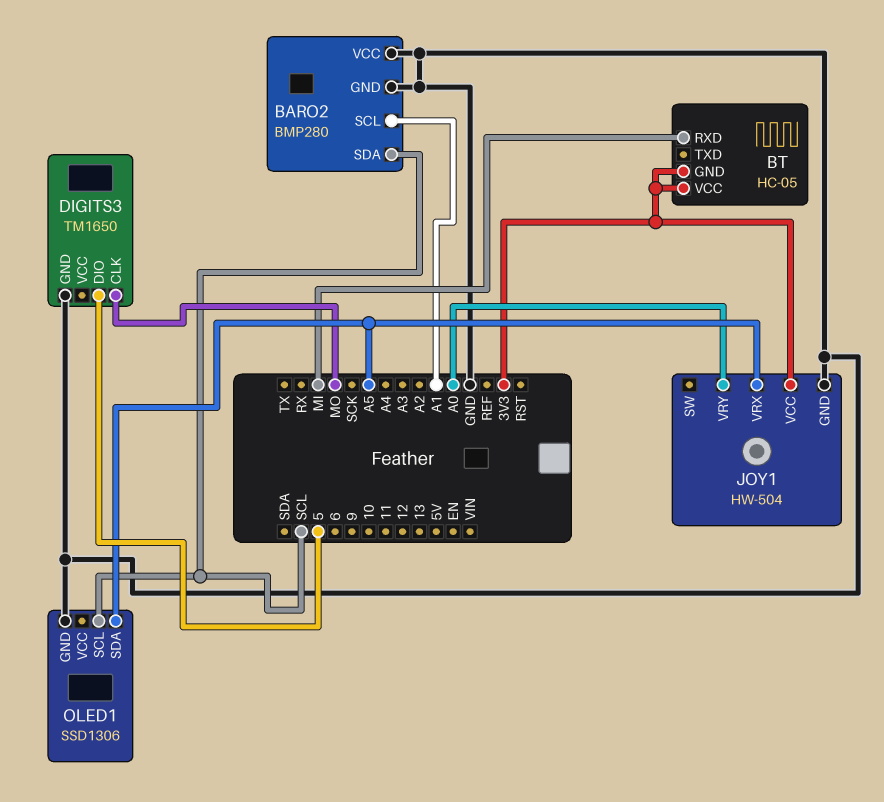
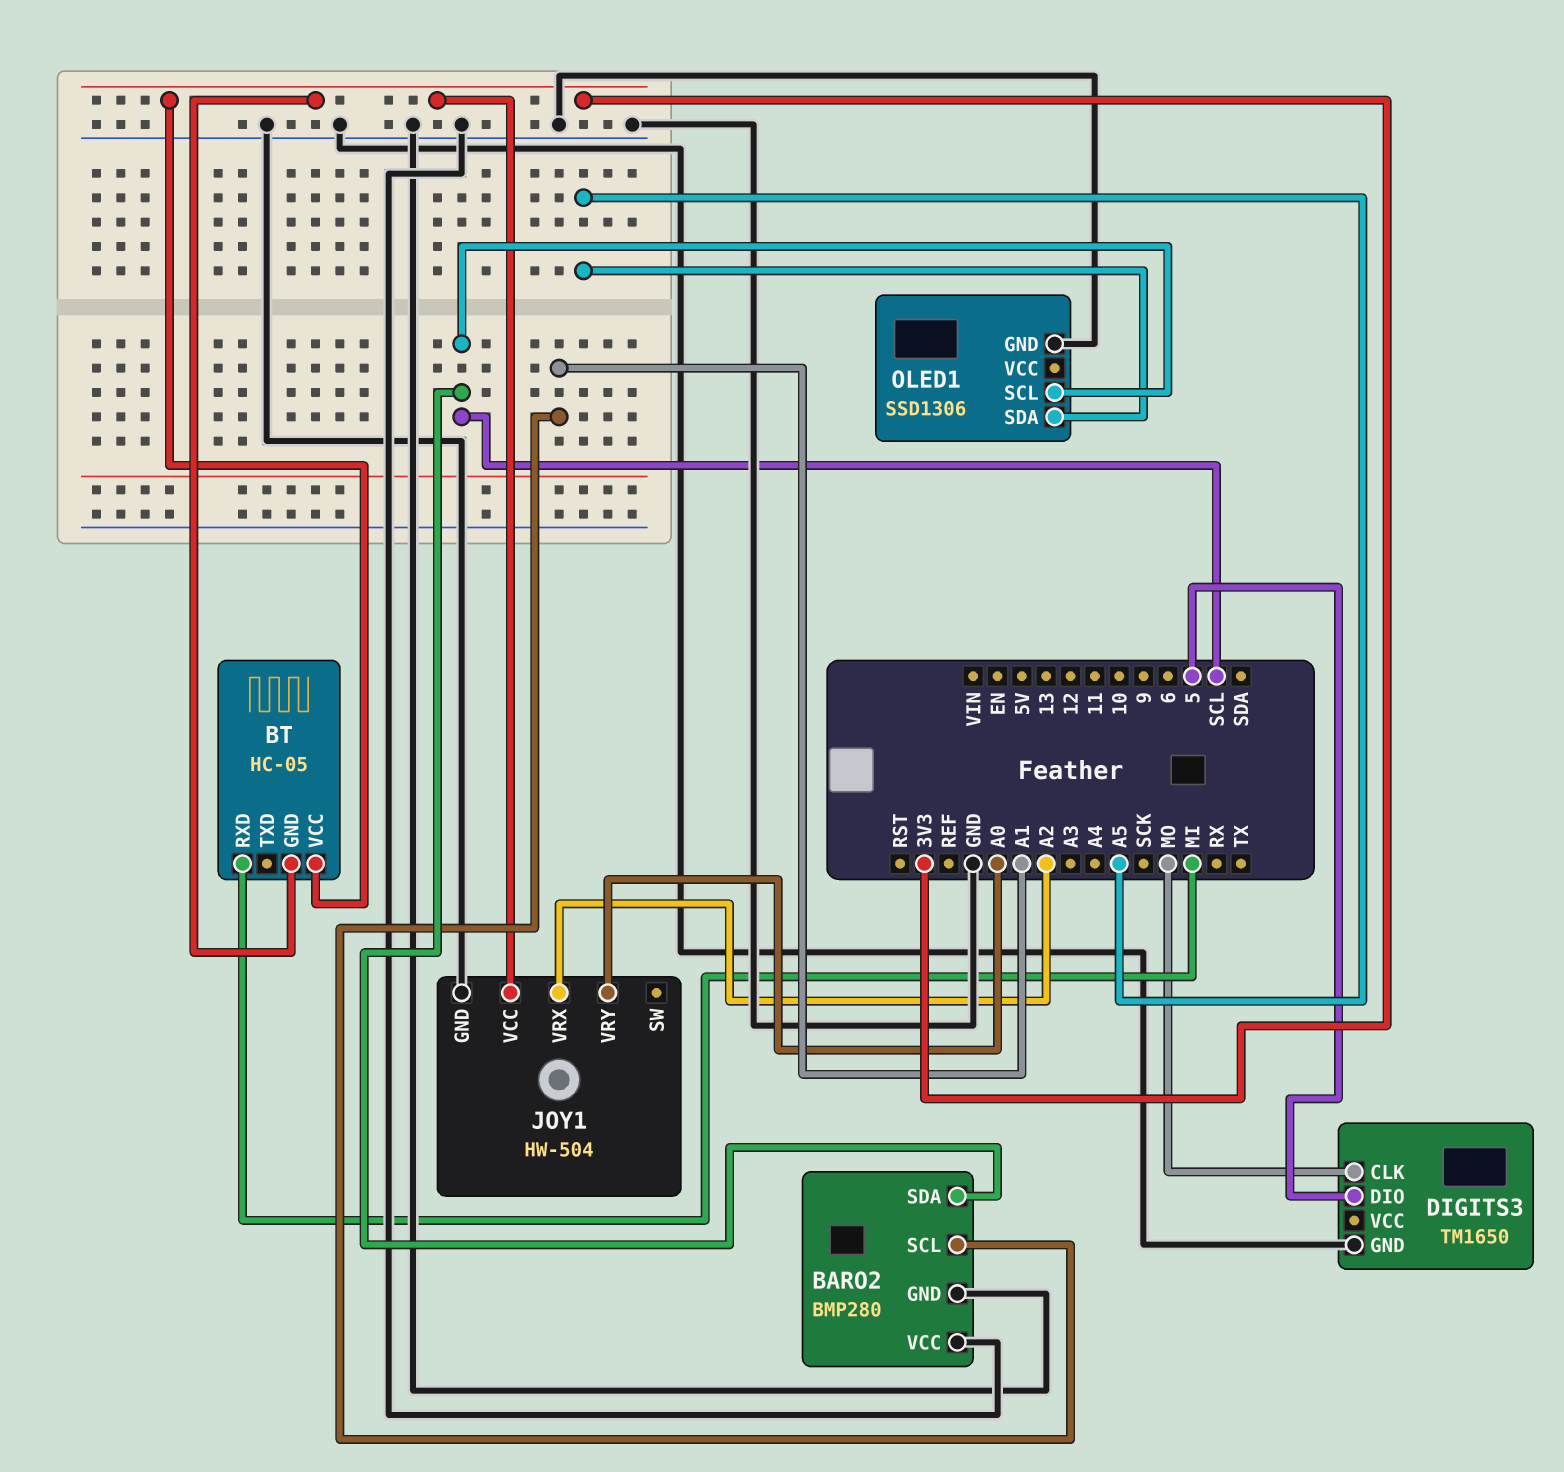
JOY1 pin VRX: A5 -> A2

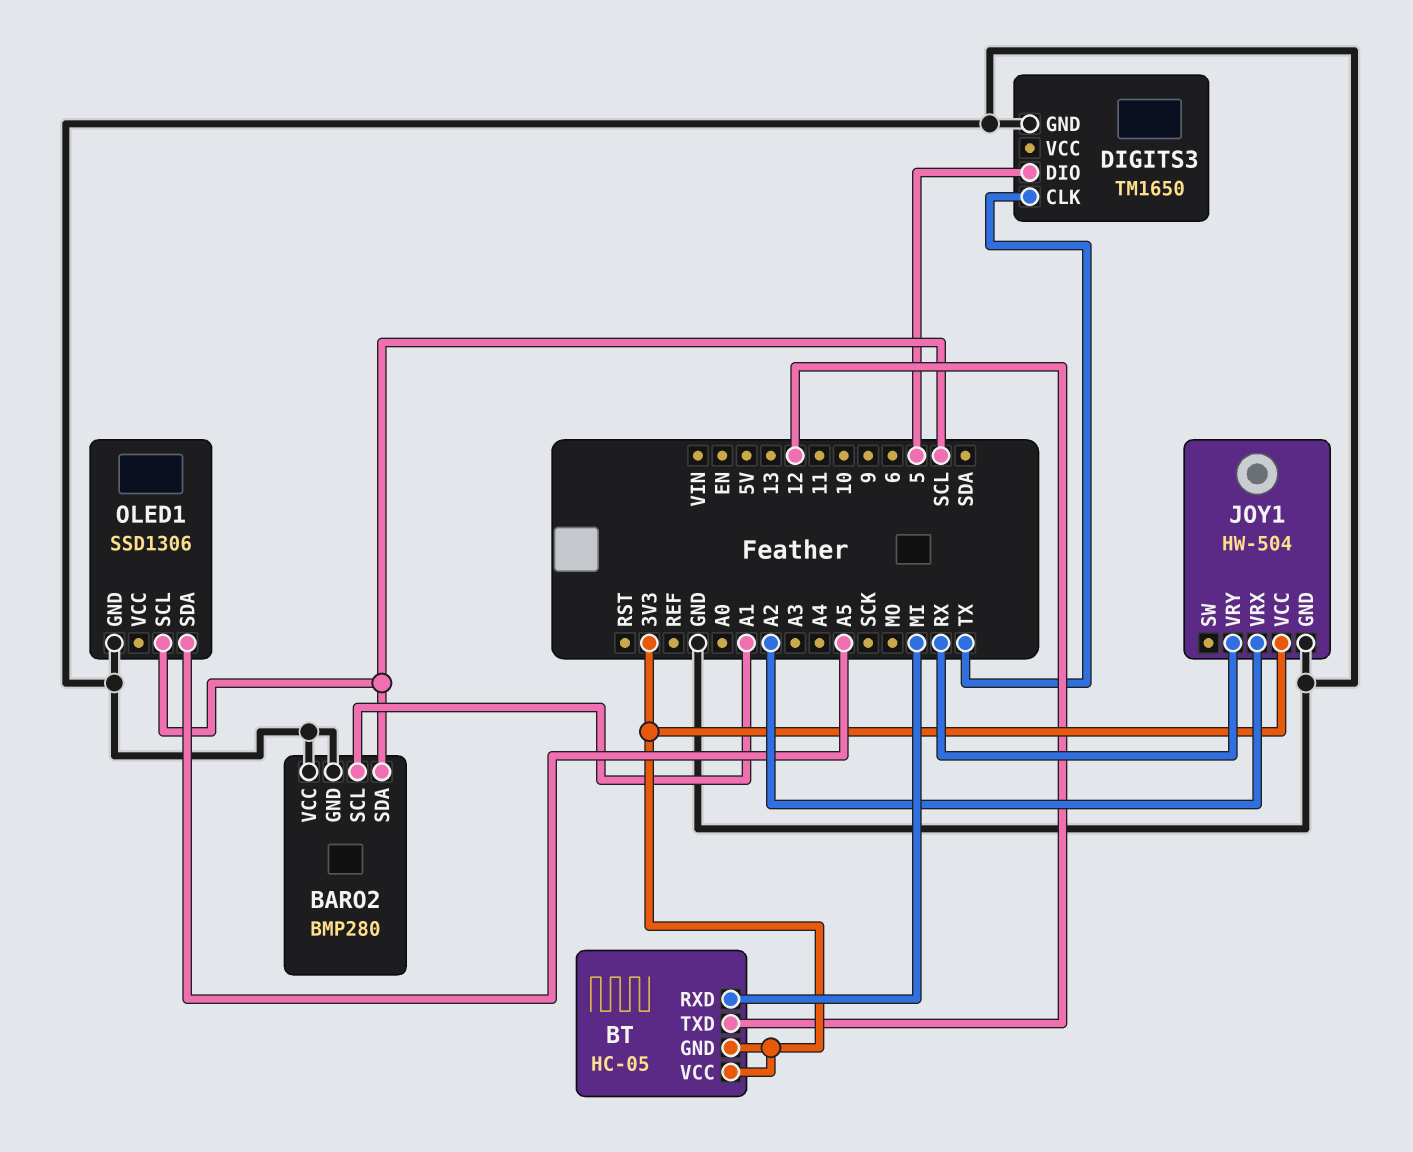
BT pin TXD: none -> 12
DIGITS3 pin CLK: MO -> TX
JOY1 pin VRY: A0 -> RX

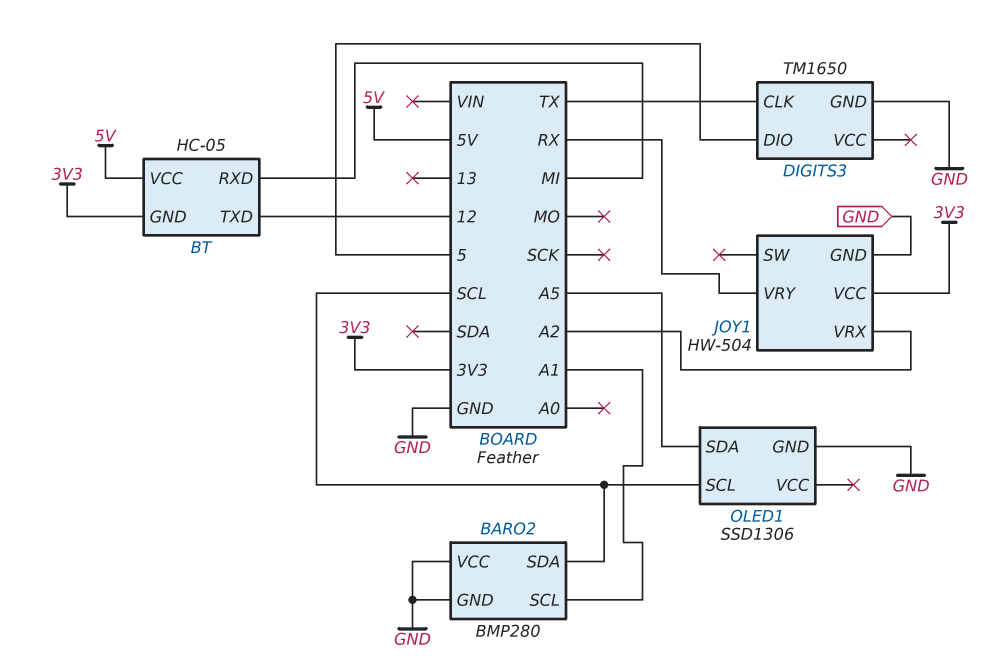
BT pin VCC: 3V3 -> 5V

